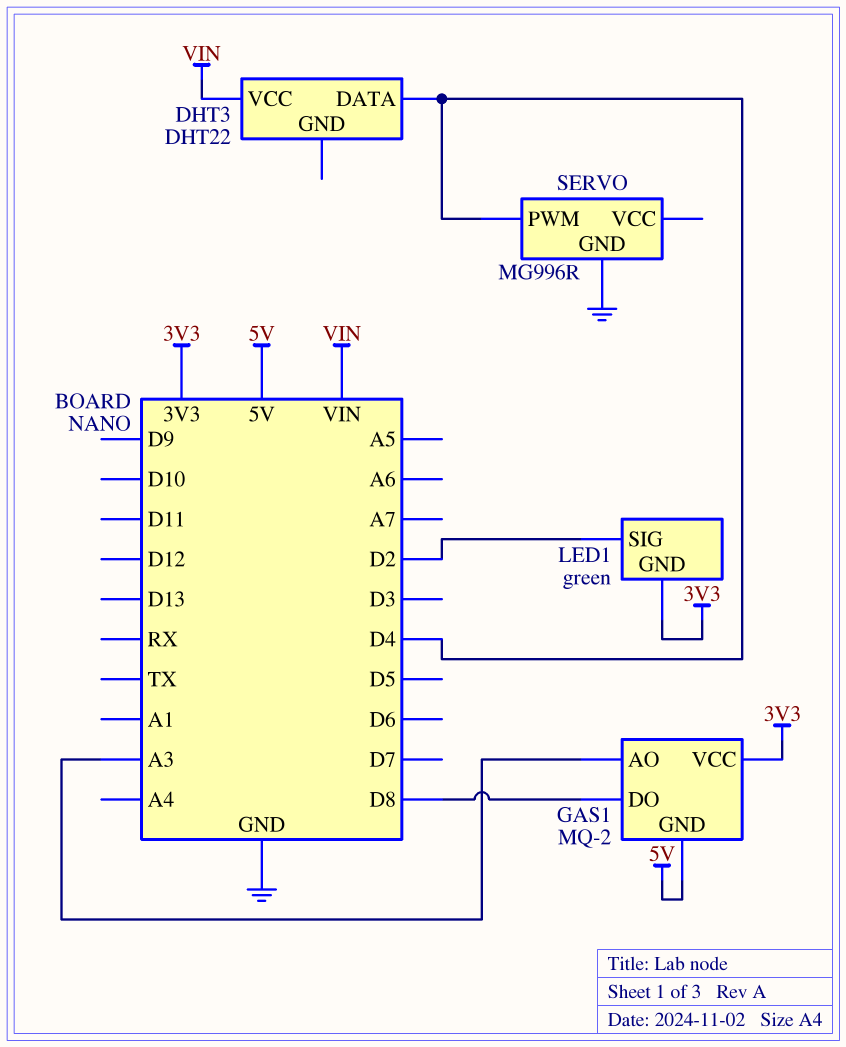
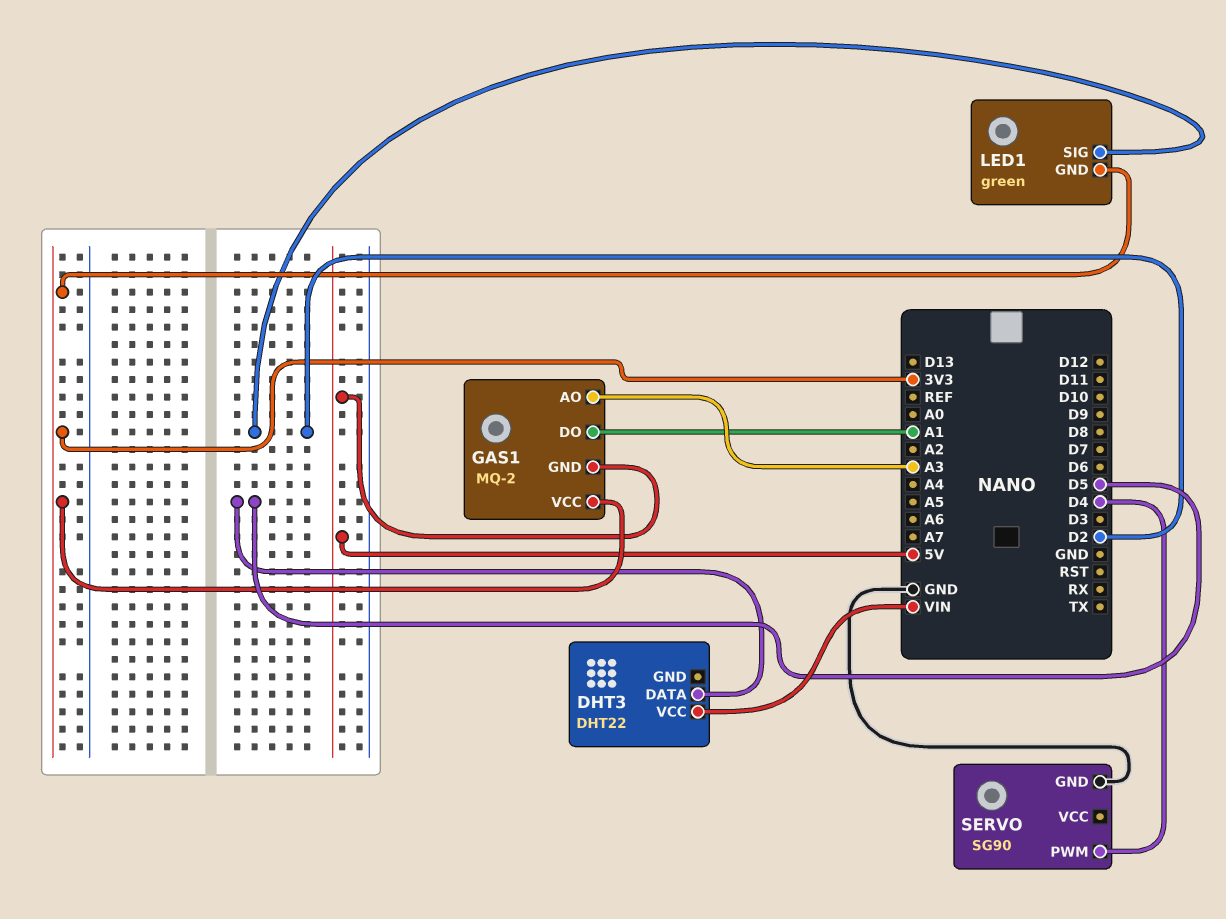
DHT3 pin DATA: D4 -> D5
GAS1 pin DO: D8 -> A1
SERVO: MG996R -> SG90

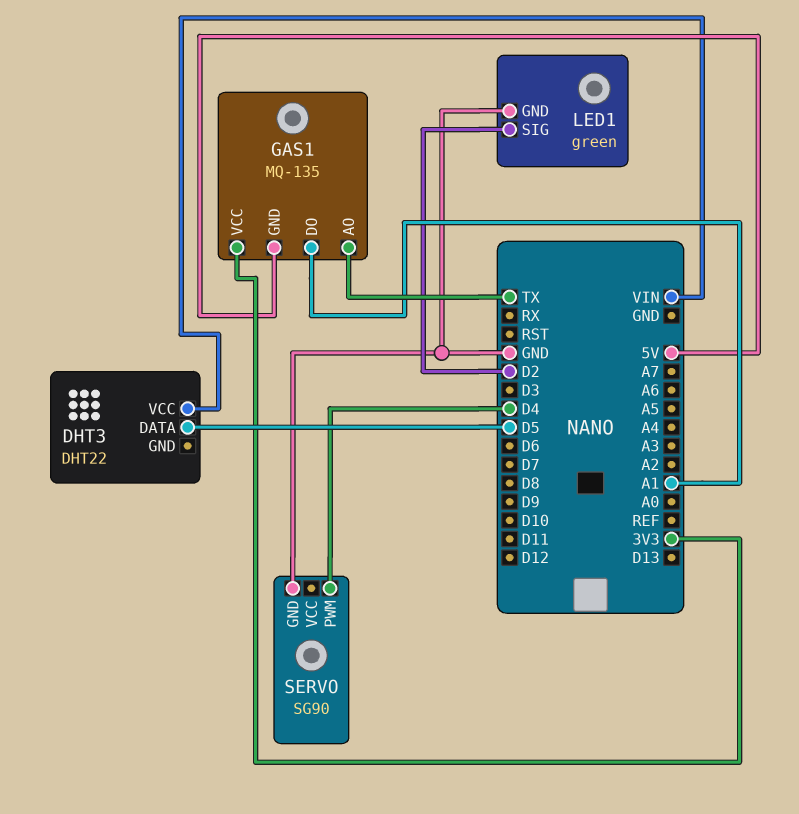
GAS1: MQ-2 -> MQ-135
GAS1 pin AO: A3 -> TX
LED1 pin GND: 3V3 -> GND

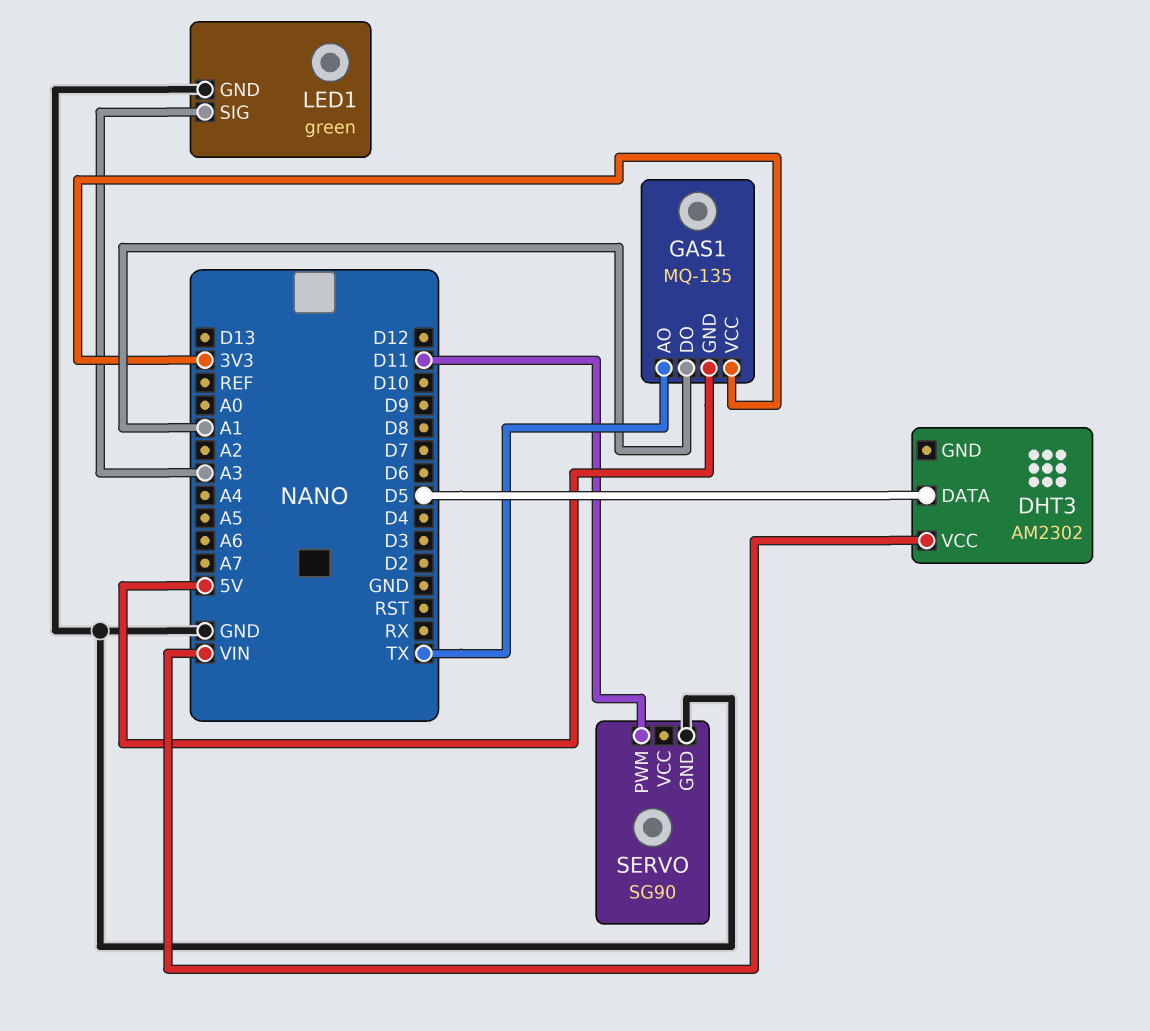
DHT3: DHT22 -> AM2302
LED1 pin SIG: D2 -> A3
SERVO pin PWM: D4 -> D11

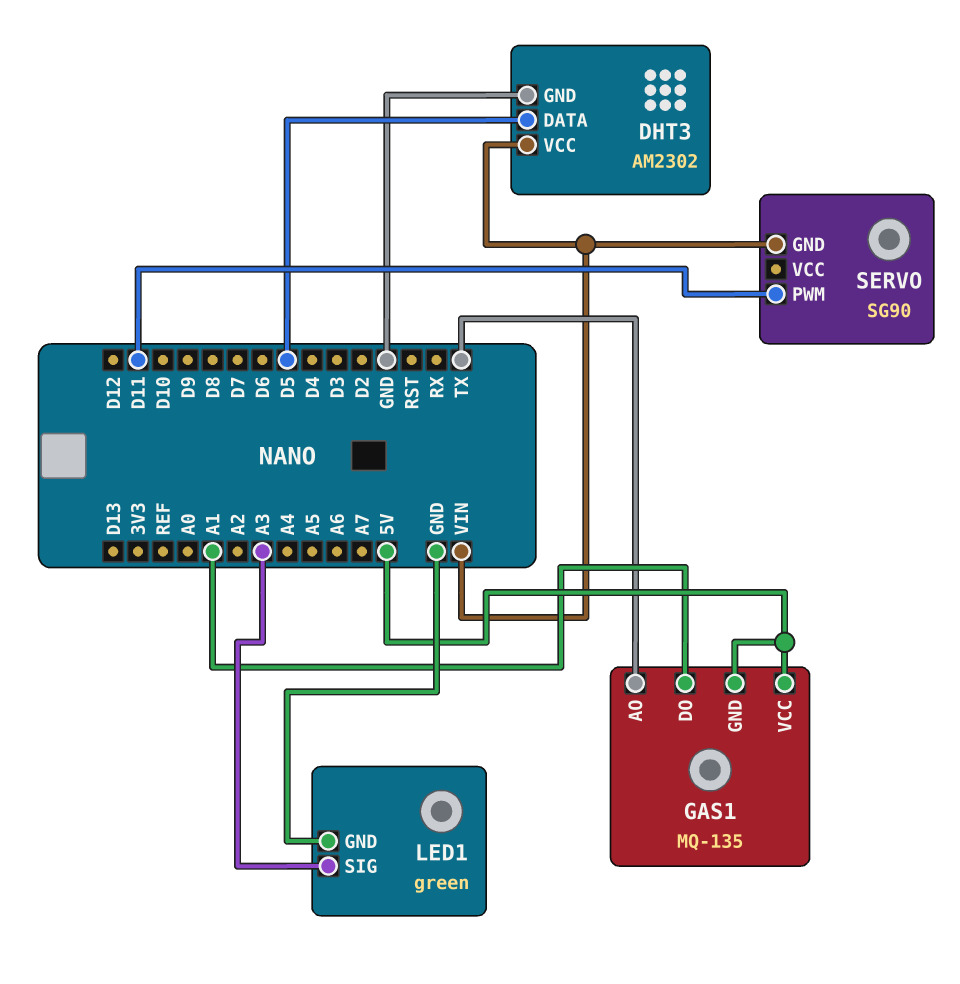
DHT3 pin GND: none -> GND
GAS1 pin VCC: 3V3 -> 5V
SERVO pin GND: GND -> VIN

